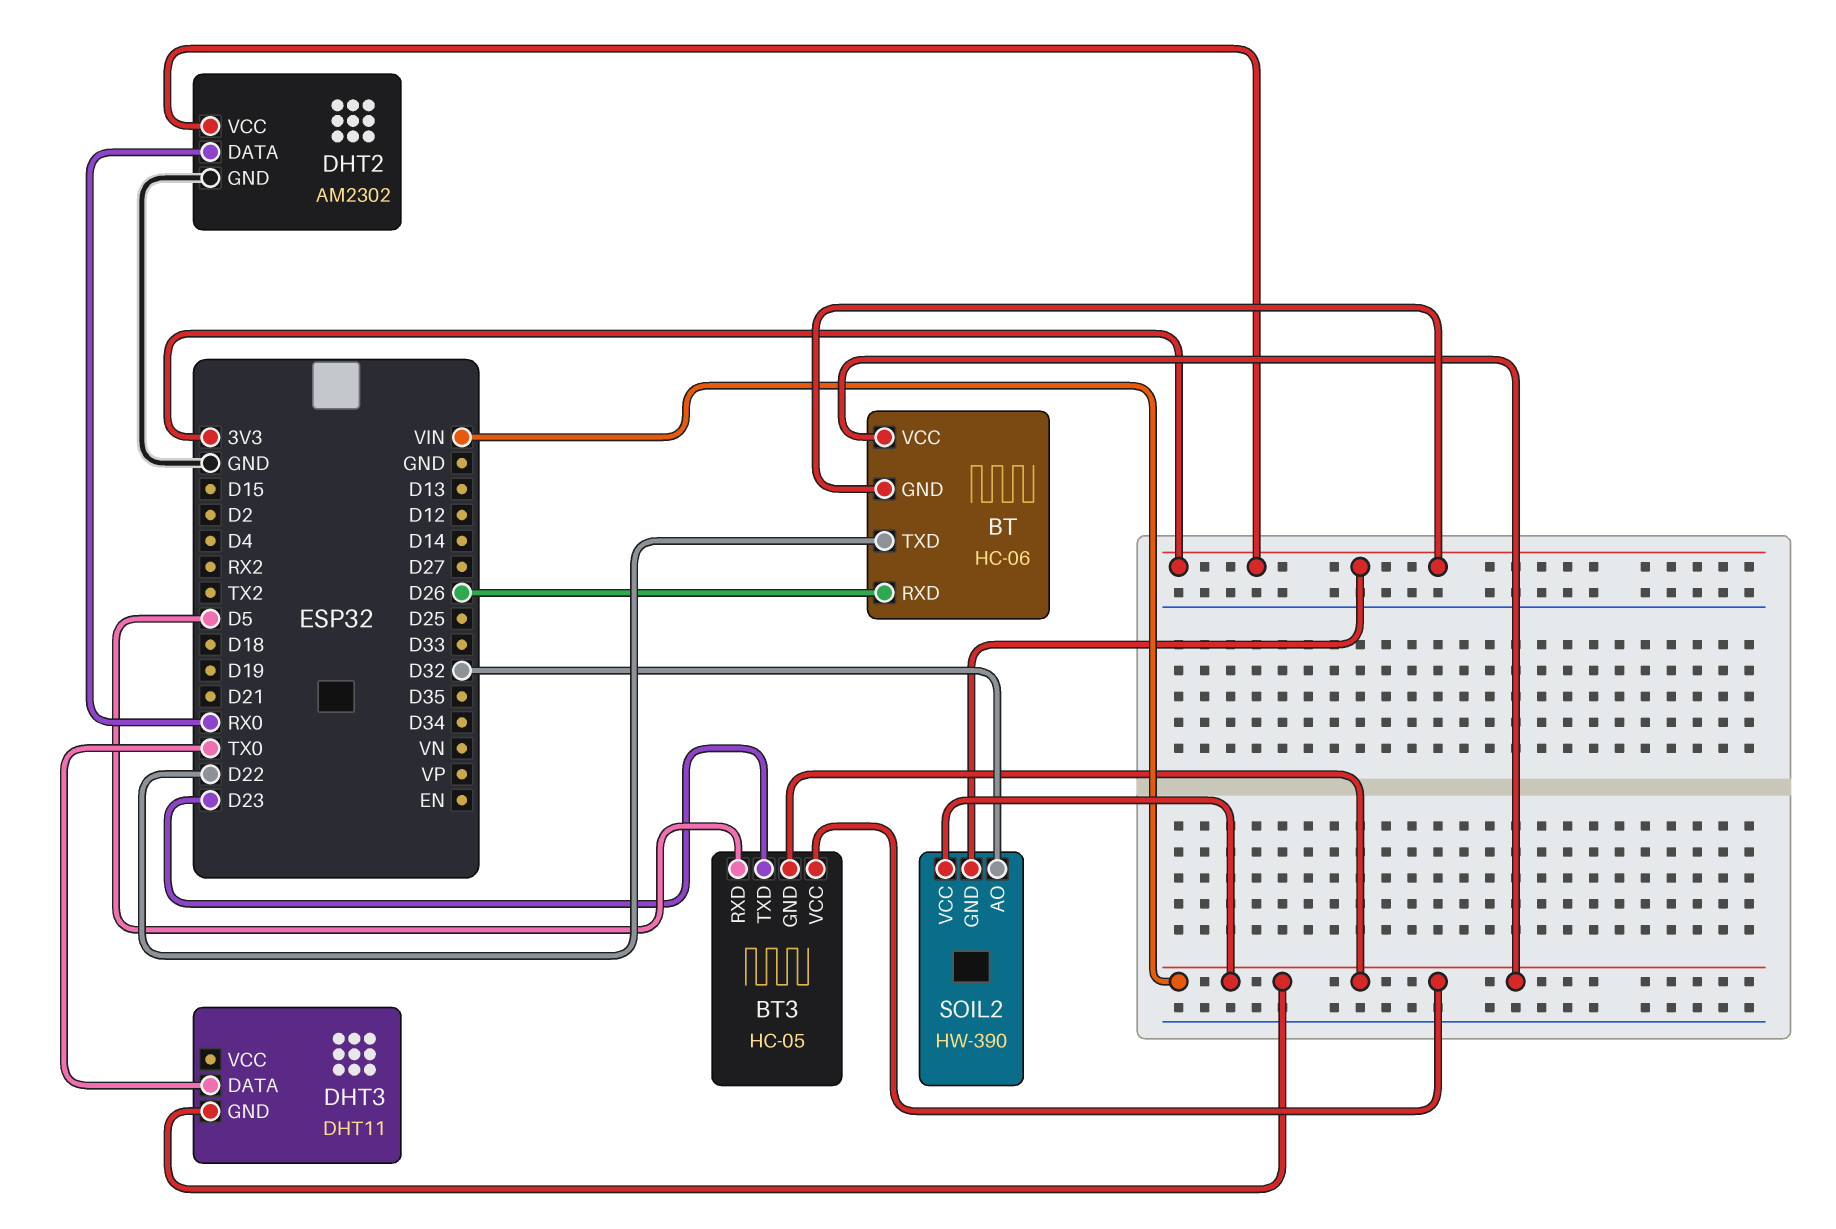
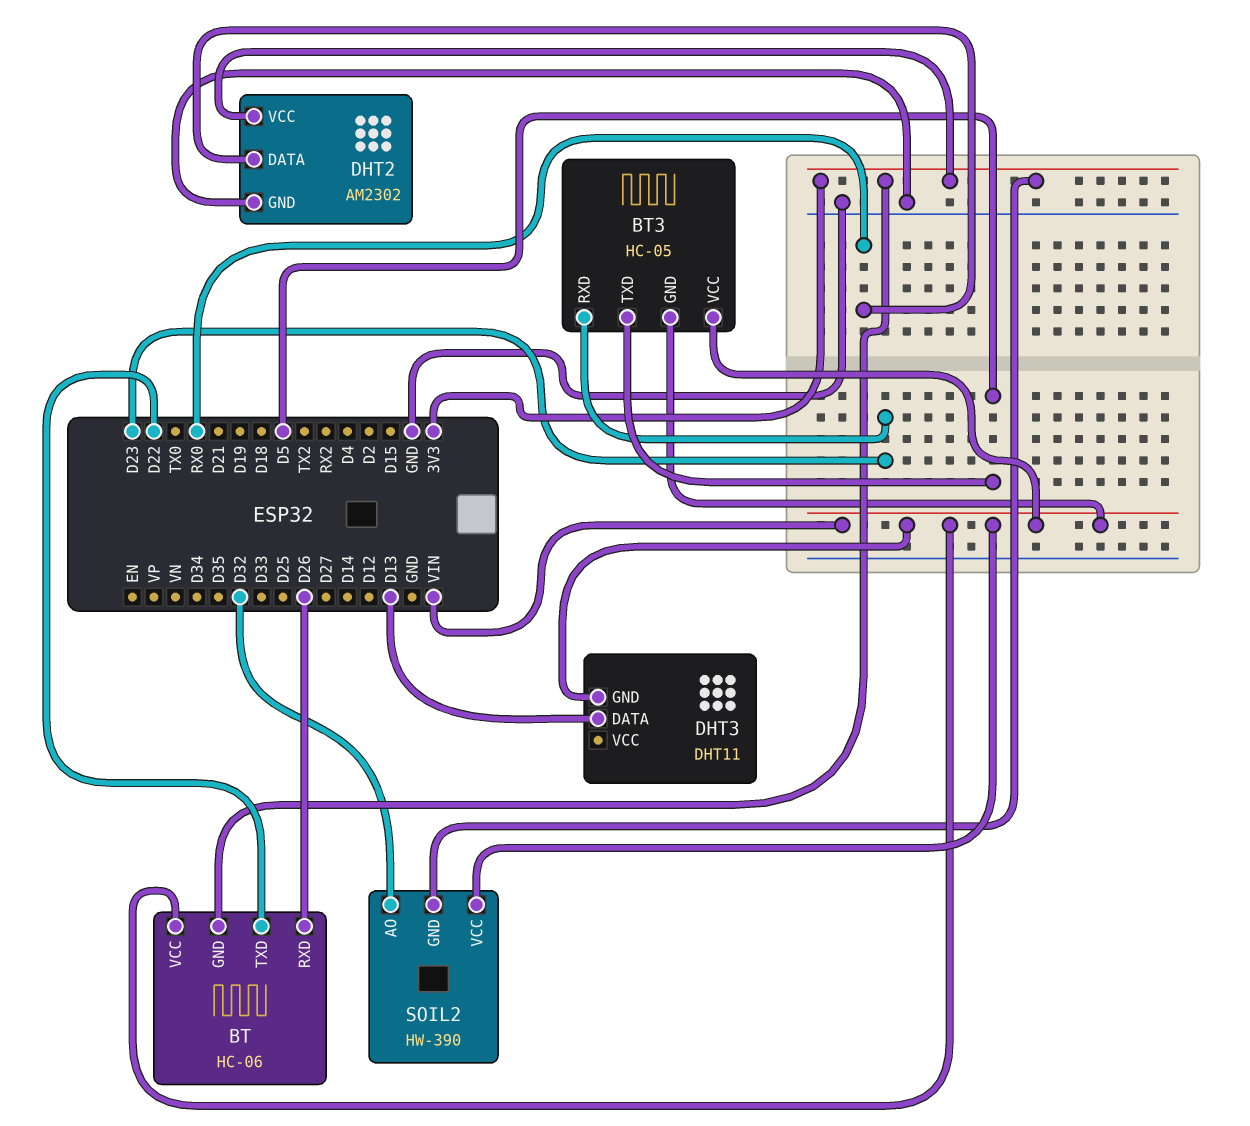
BT3 pin RXD: D5 -> D23
BT3 pin TXD: D23 -> D5
DHT3 pin DATA: TX0 -> D13

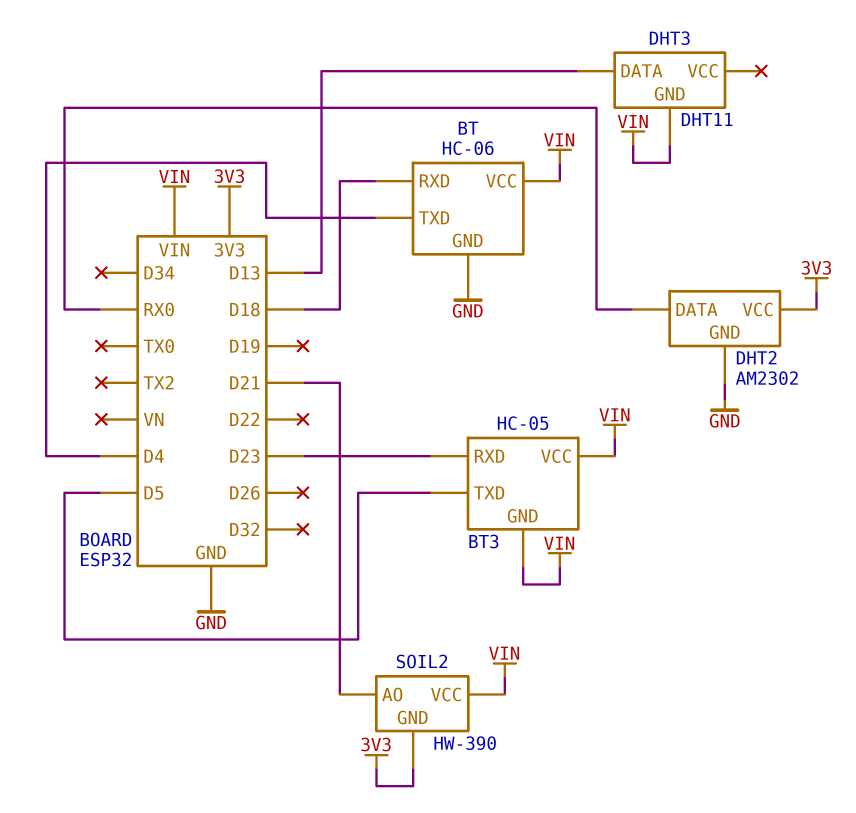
BT pin GND: 3V3 -> GND
BT pin RXD: D26 -> D18
BT pin TXD: D22 -> D4
SOIL2 pin AO: D32 -> D21

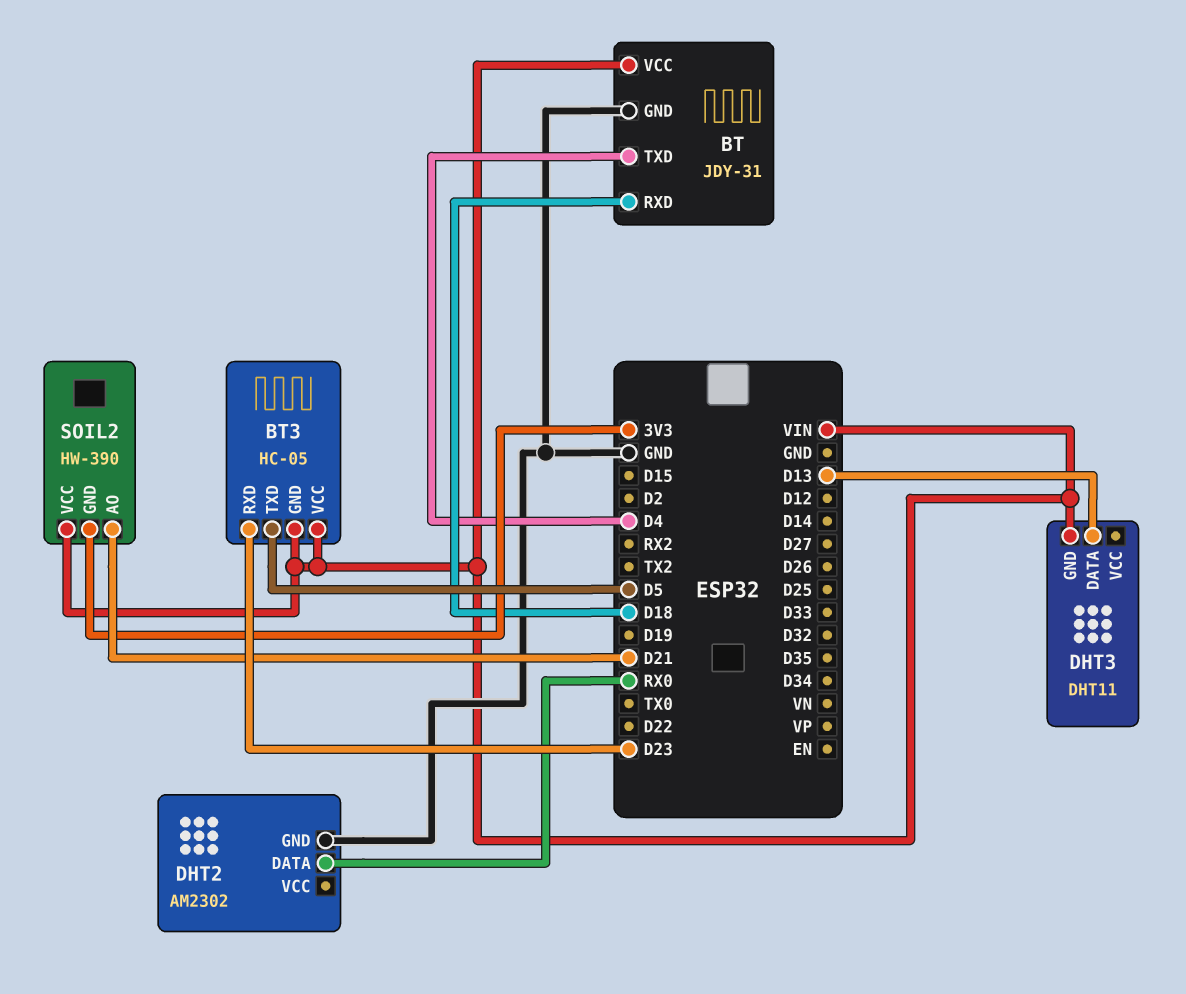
BT: HC-06 -> JDY-31
DHT2 pin VCC: 3V3 -> none

